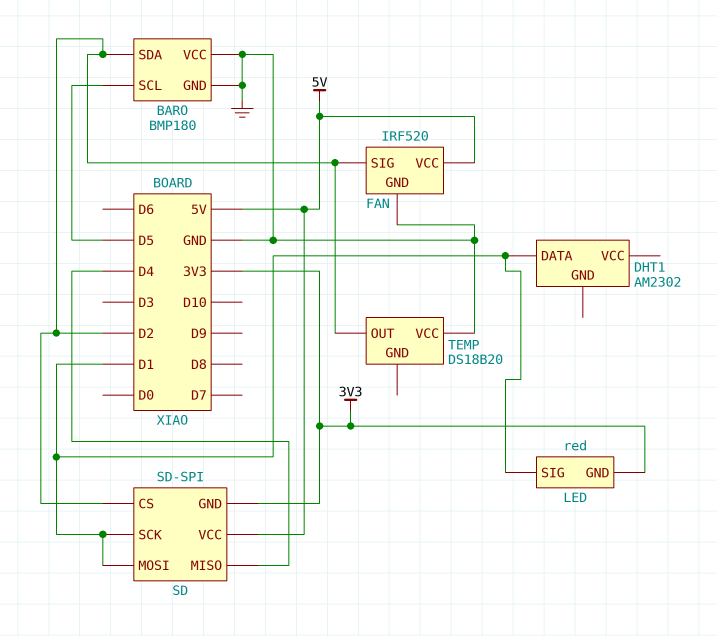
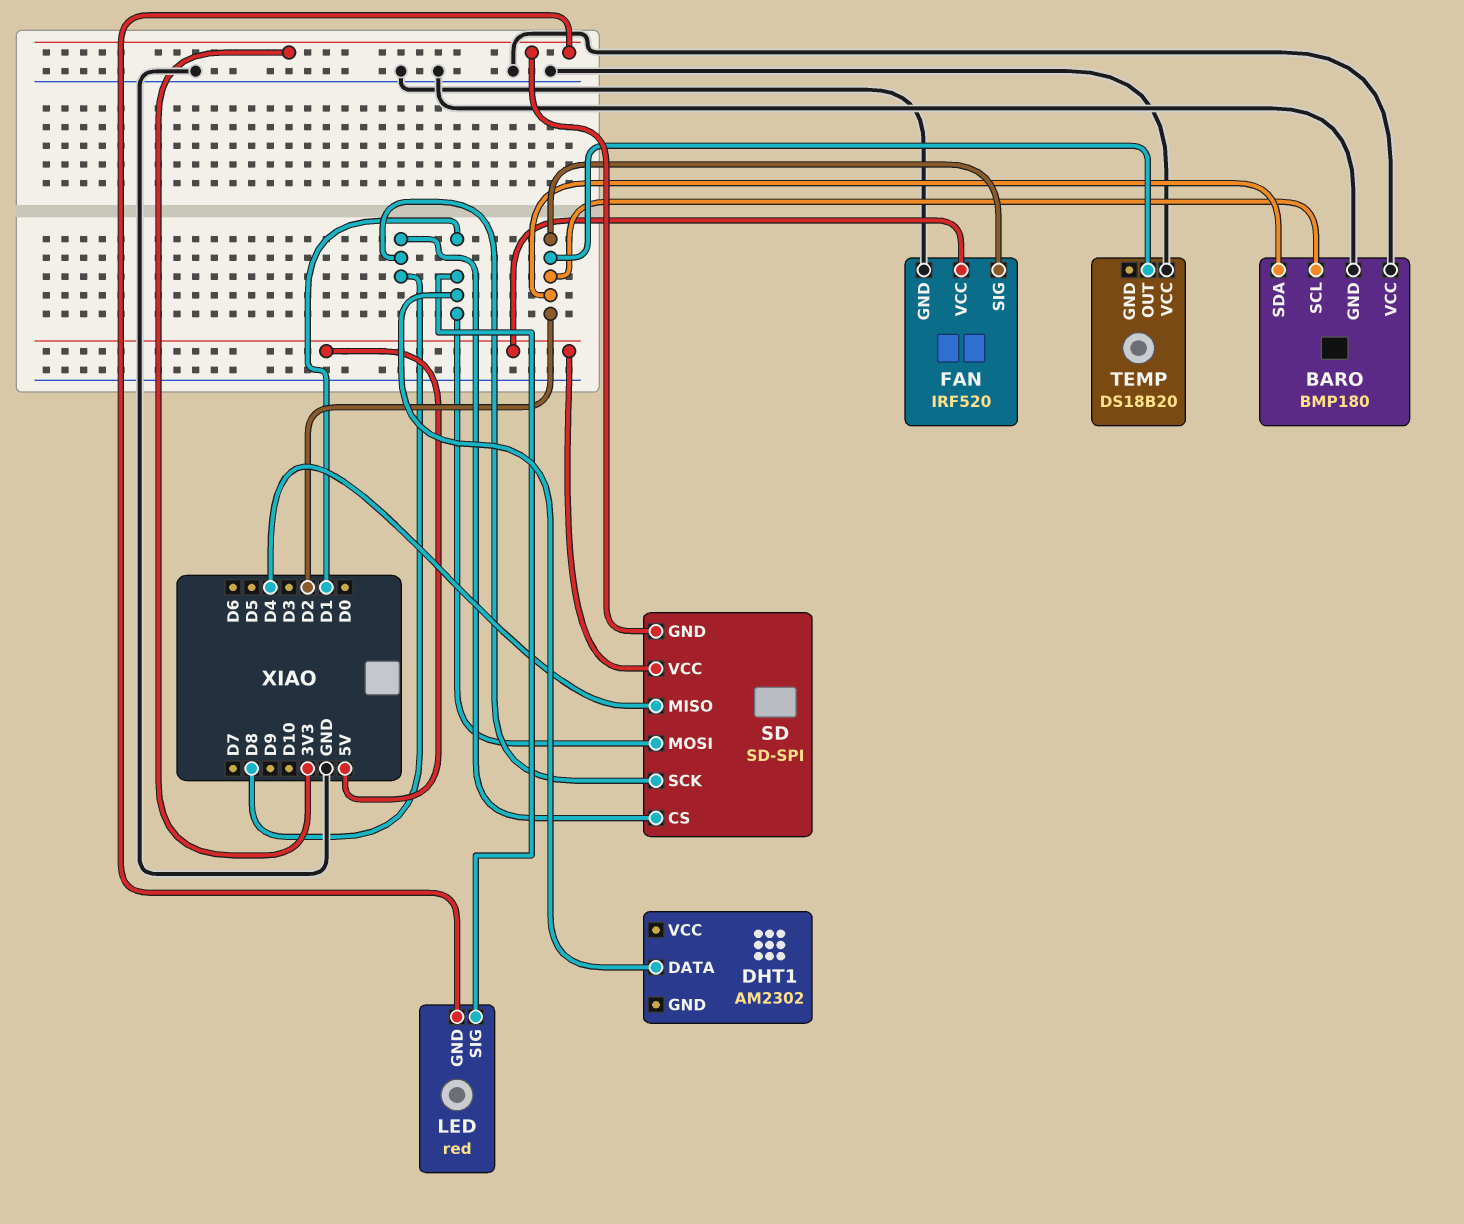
BARO pin SCL: D5 -> D2
SD pin CS: D2 -> D8
SD pin SCK: D1 -> D8

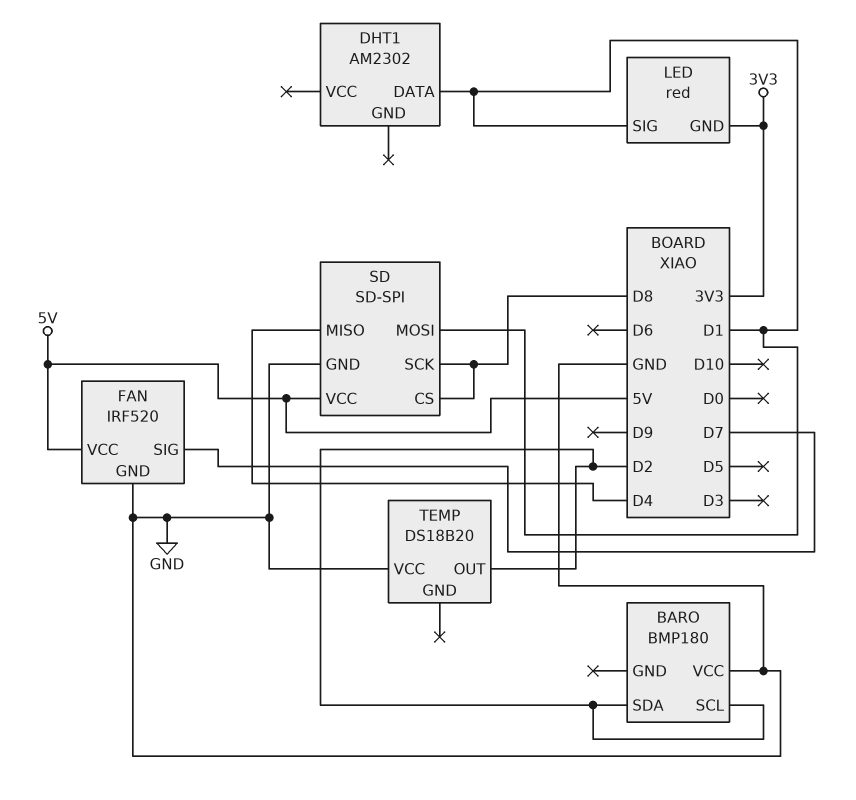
BARO pin GND: GND -> none
FAN pin SIG: D2 -> D7
SD pin GND: 3V3 -> GND

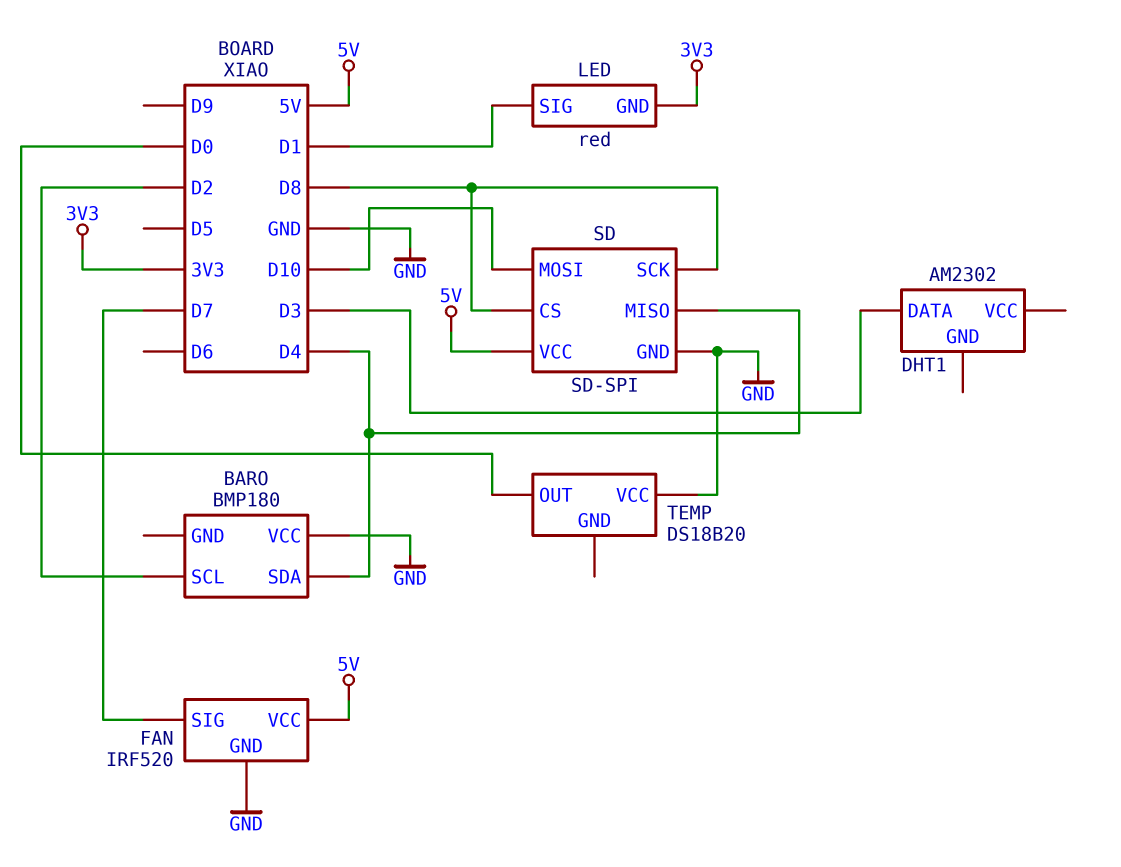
BARO pin SDA: D2 -> D4
DHT1 pin DATA: D1 -> D3
SD pin MOSI: D1 -> D10
TEMP pin OUT: D2 -> D0

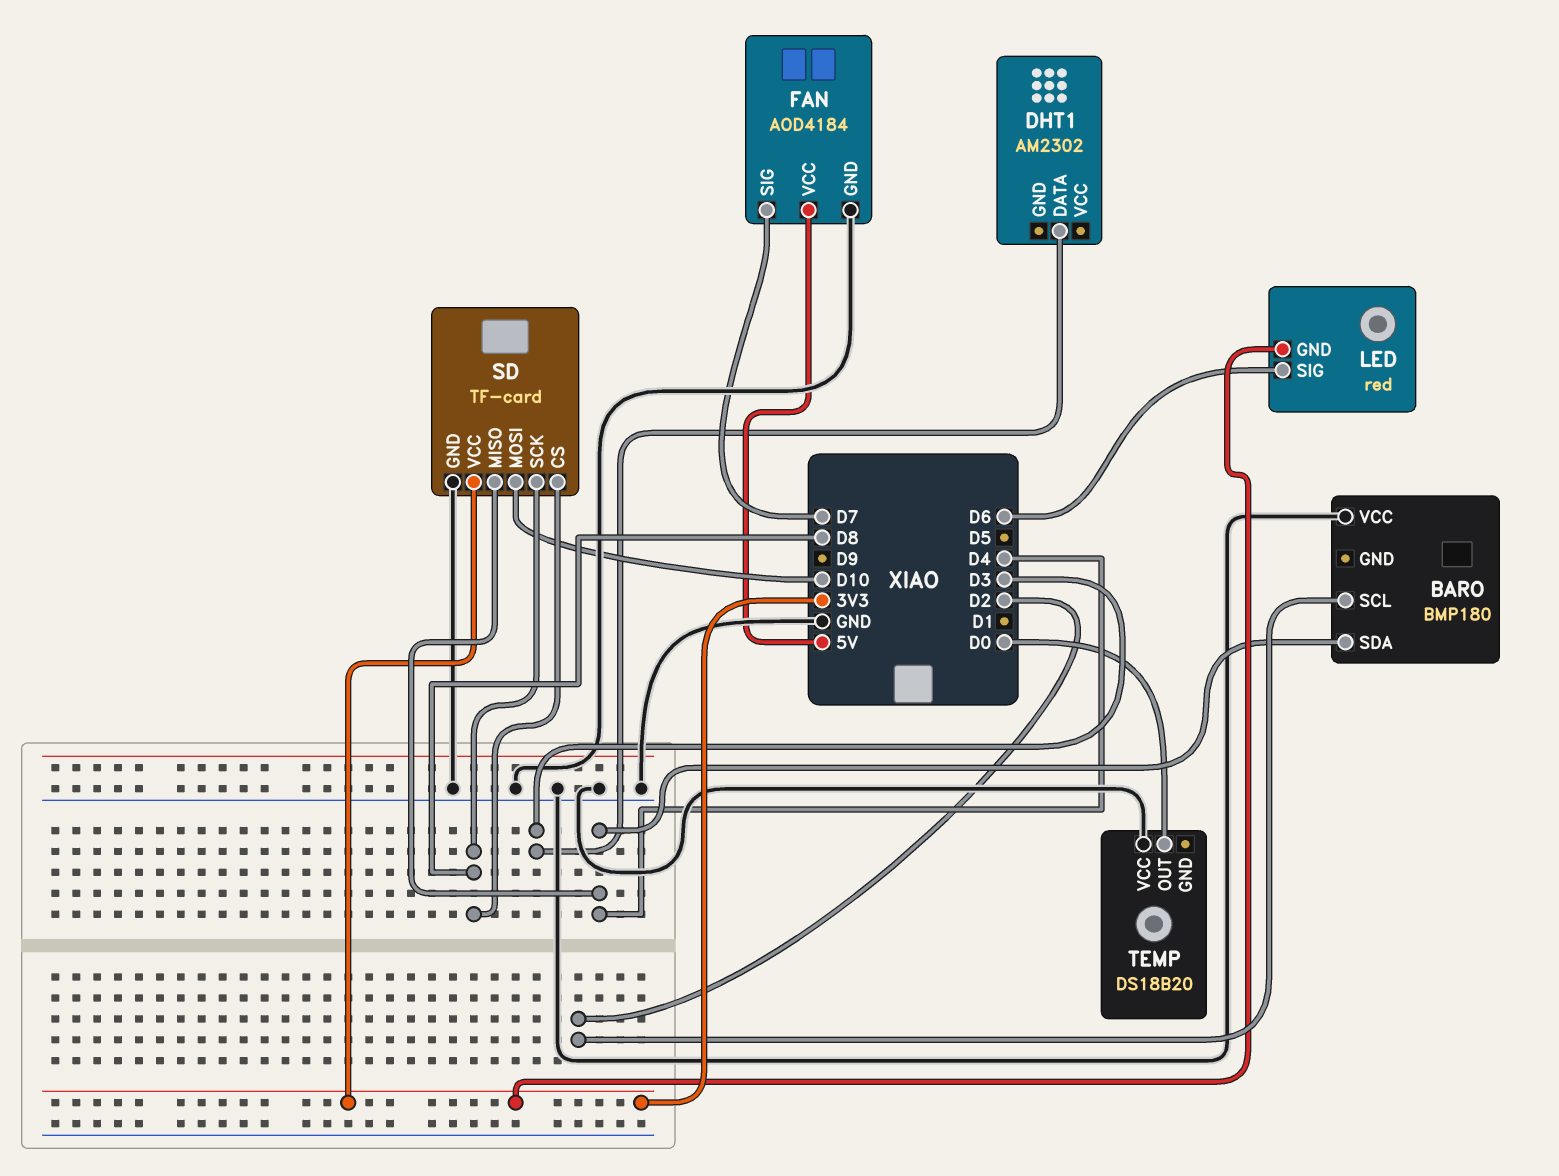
FAN: IRF520 -> AOD4184
LED pin SIG: D1 -> D6
SD: SD-SPI -> TF-card
SD pin VCC: 5V -> 3V3

